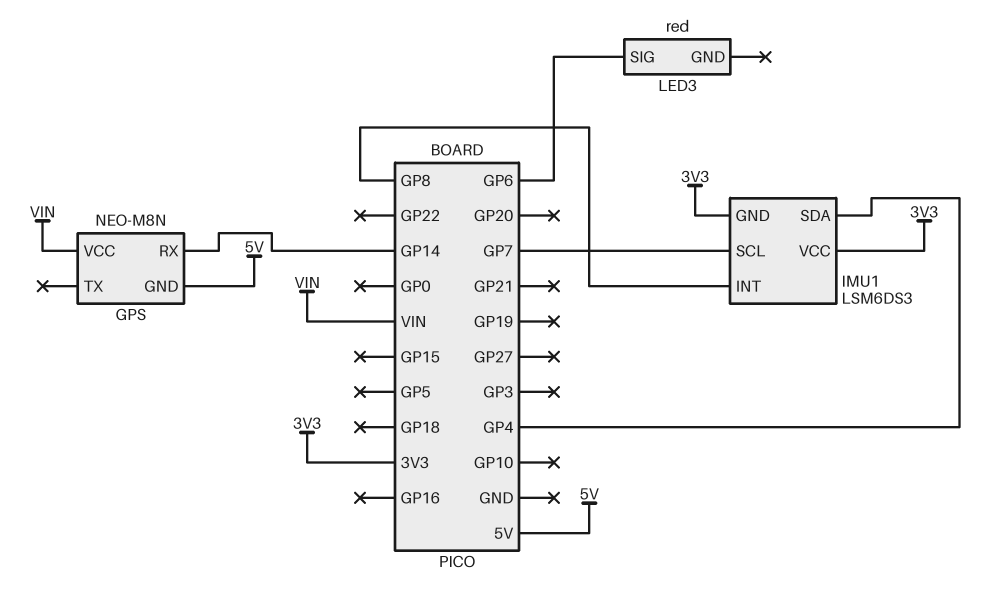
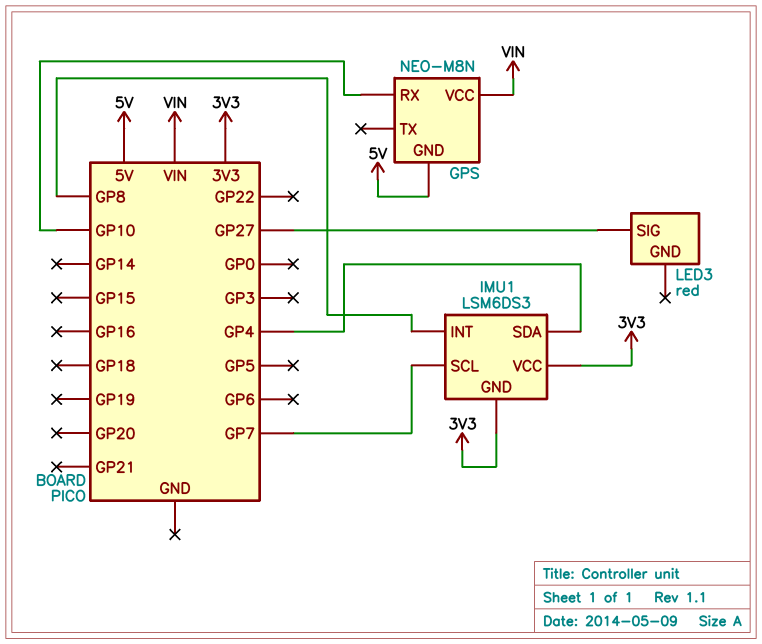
GPS pin RX: GP14 -> GP10
LED3 pin SIG: GP6 -> GP27

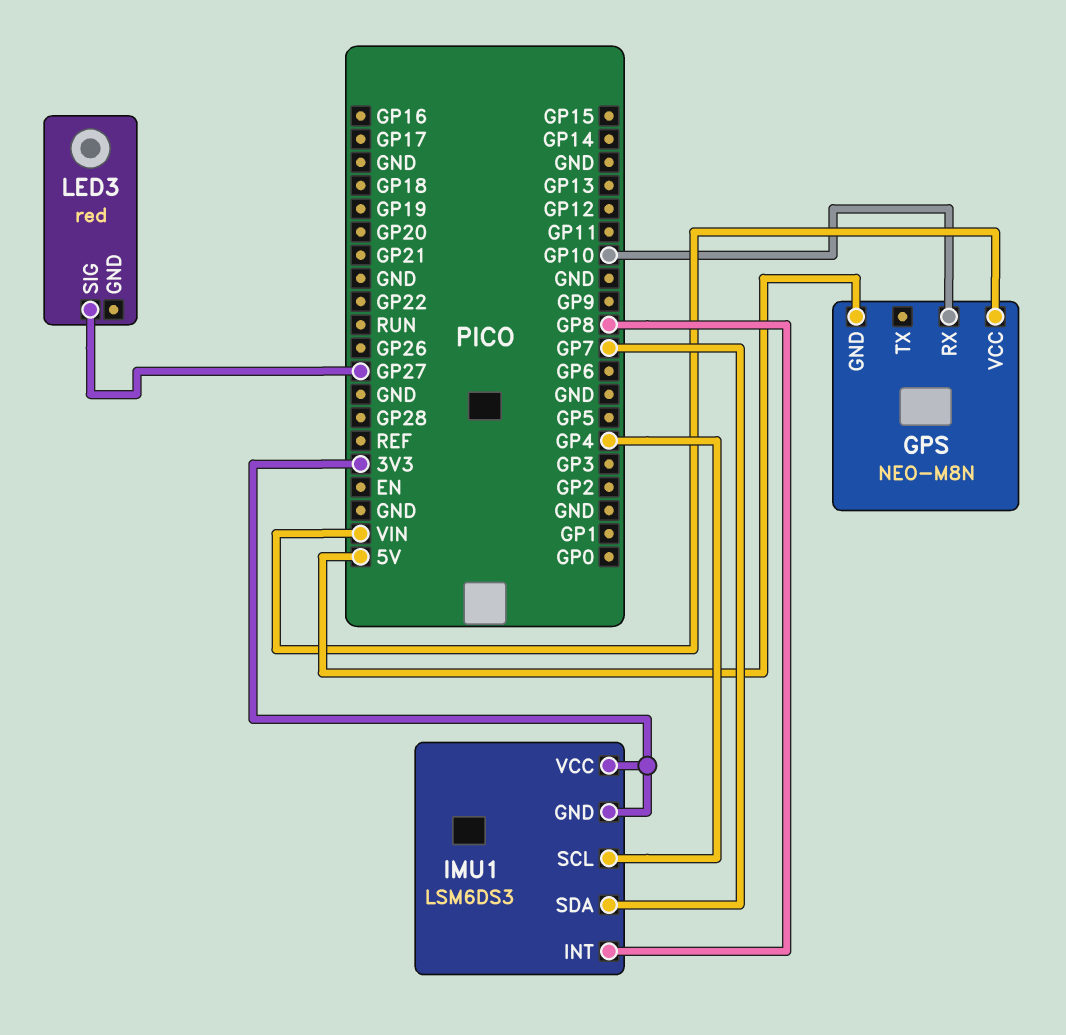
IMU1 pin SCL: GP7 -> GP4
IMU1 pin SDA: GP4 -> GP7

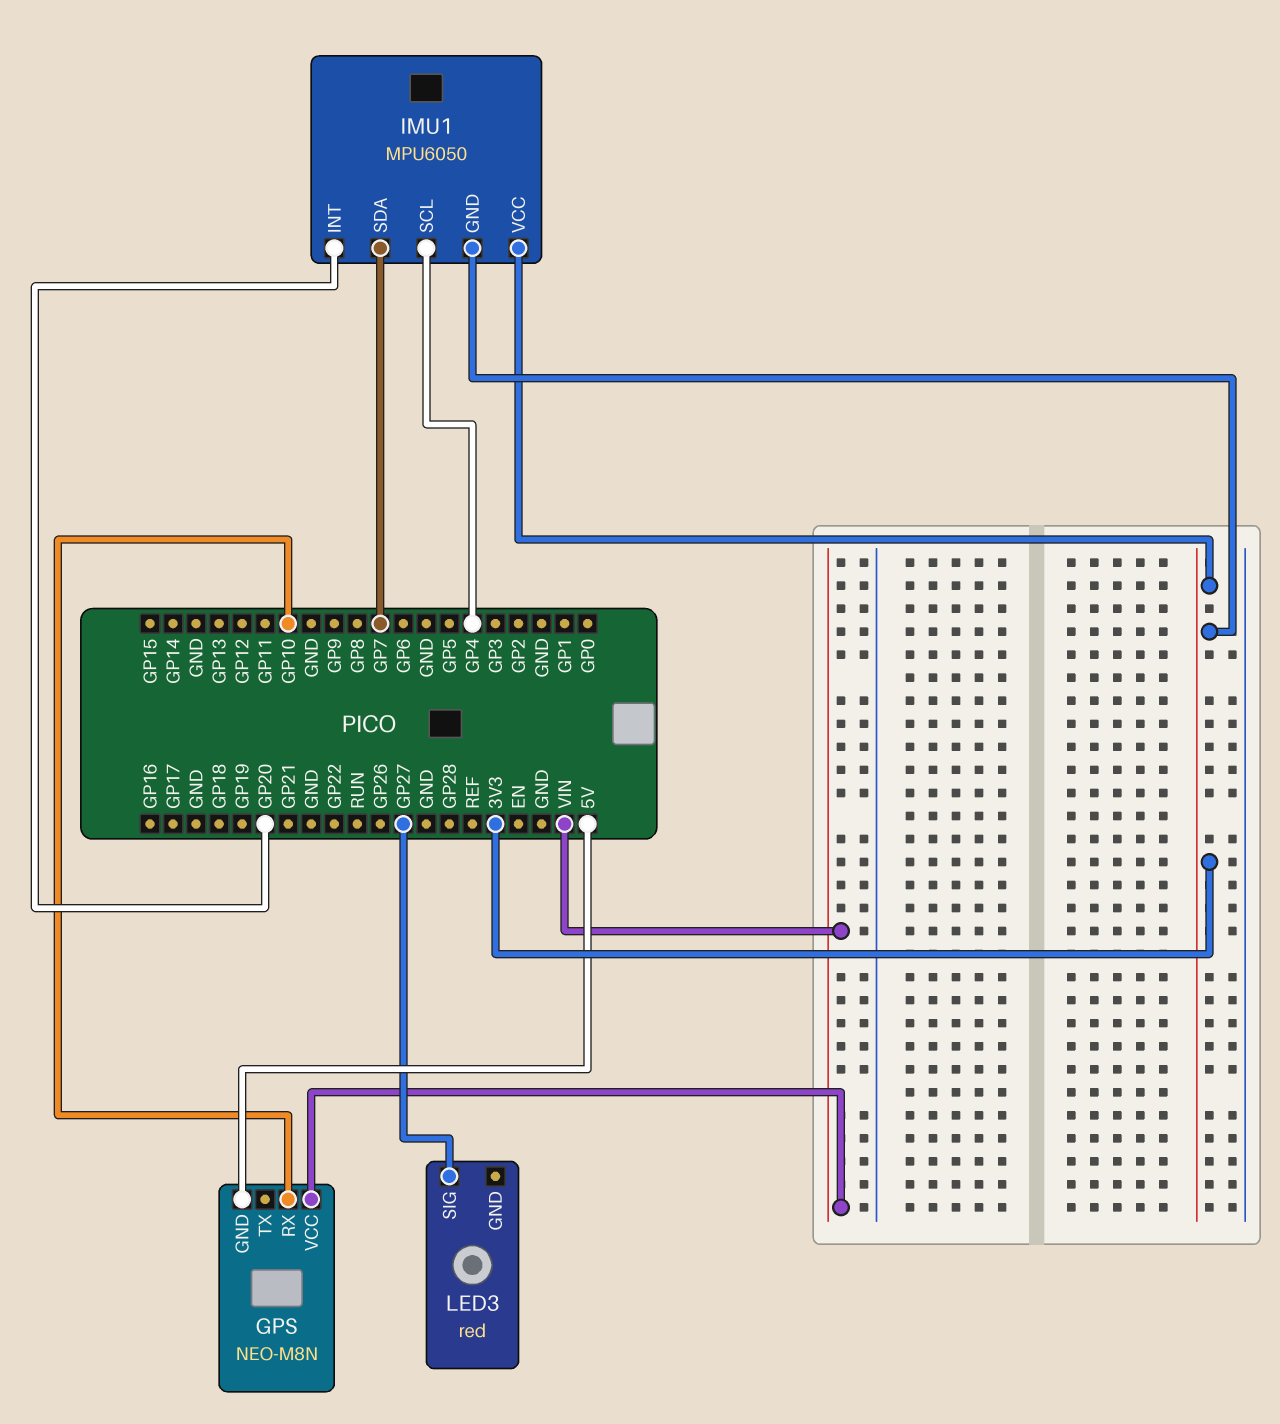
IMU1: LSM6DS3 -> MPU6050
IMU1 pin INT: GP8 -> GP20

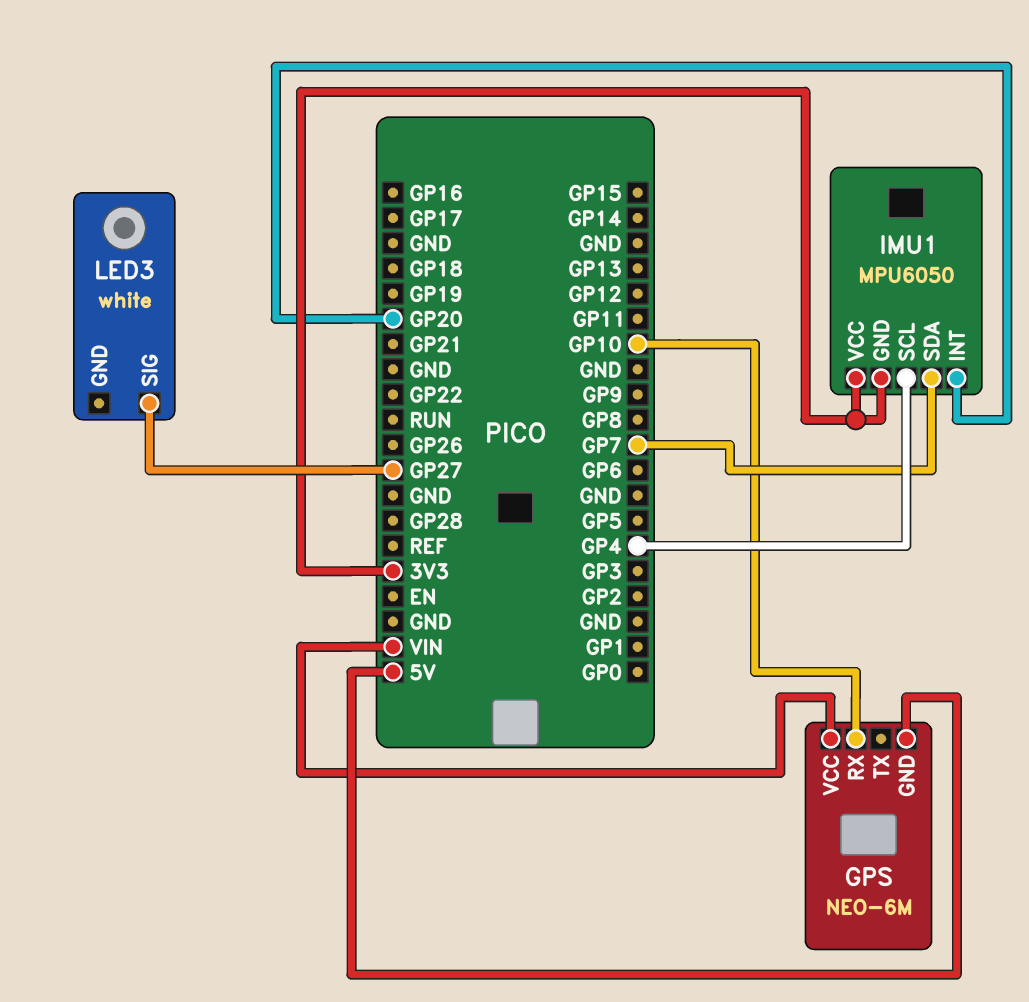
GPS: NEO-M8N -> NEO-6M
LED3: red -> white

